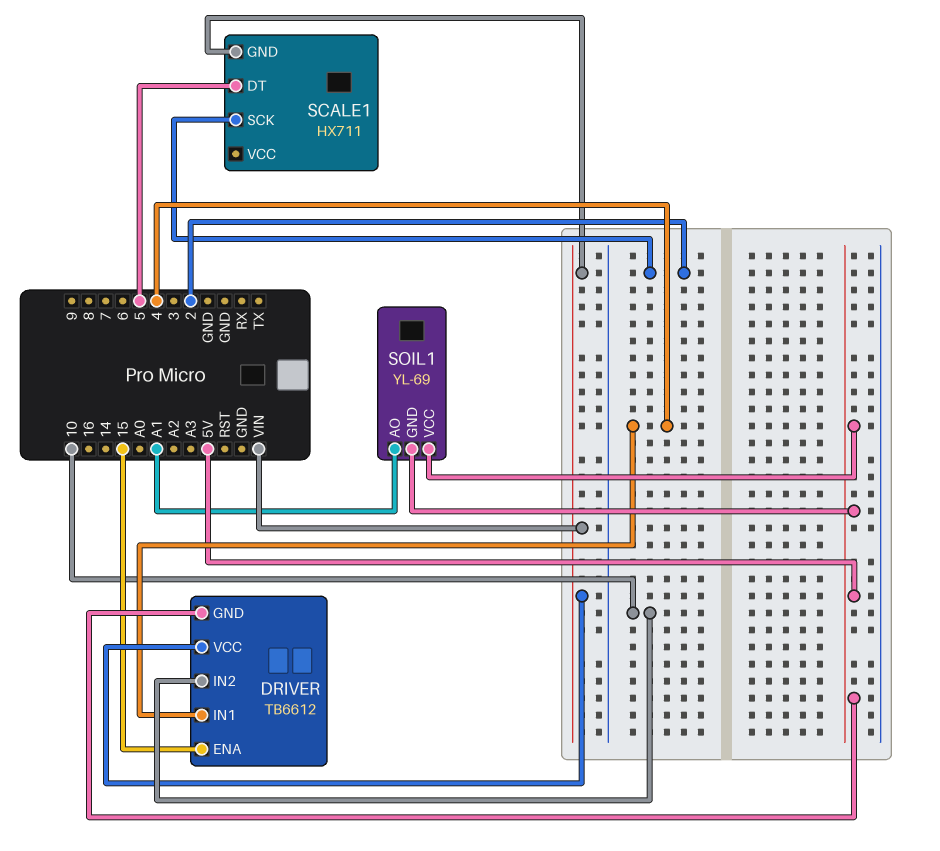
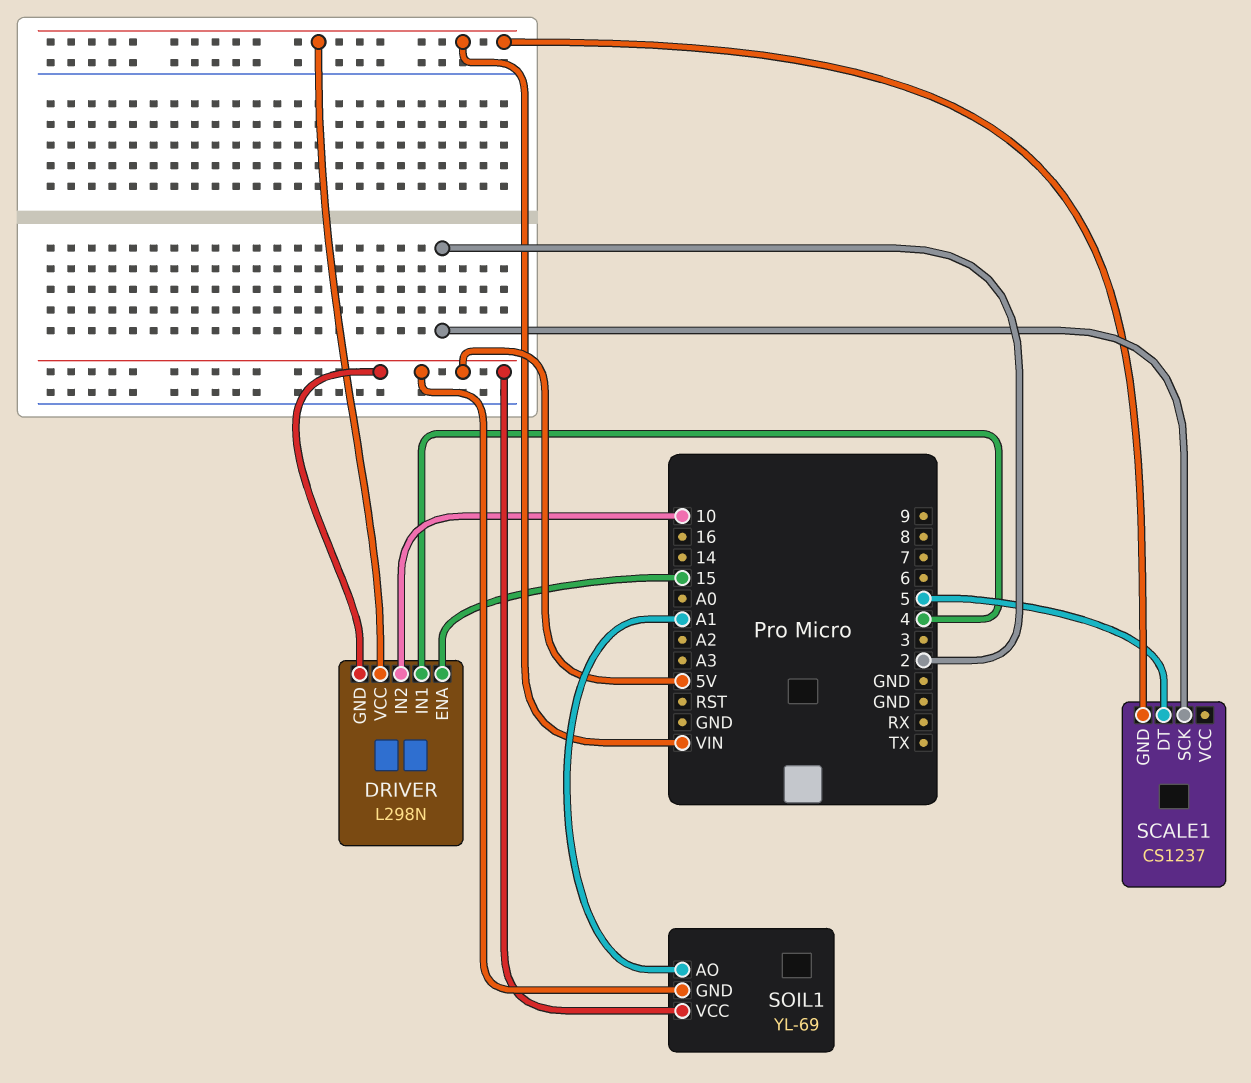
DRIVER: TB6612 -> L298N
SCALE1: HX711 -> CS1237

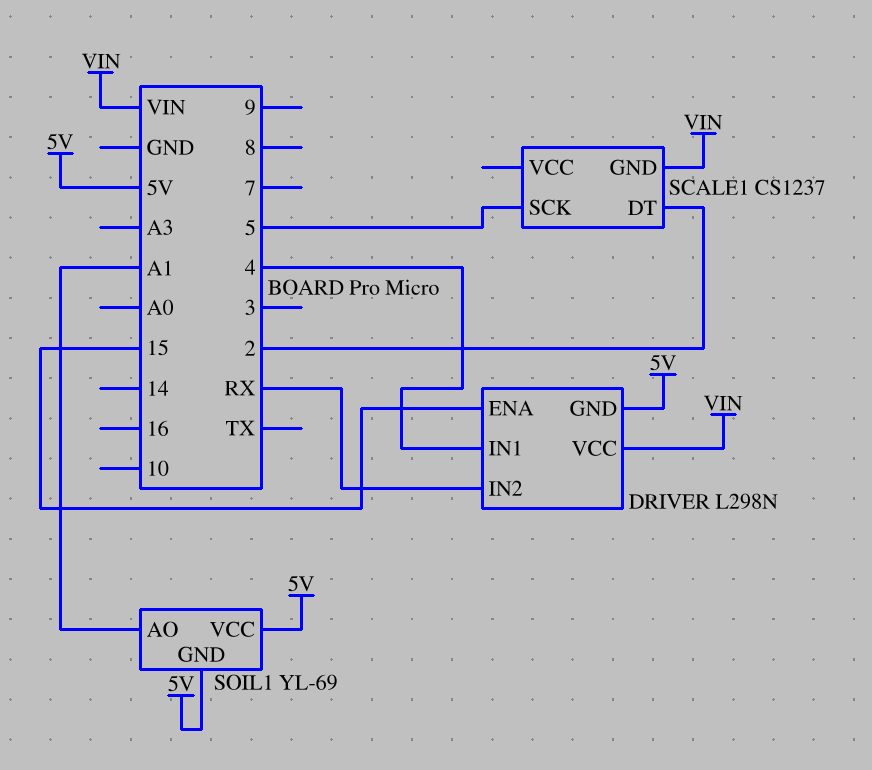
DRIVER pin IN2: 10 -> RX
SCALE1 pin DT: 5 -> 2
SCALE1 pin SCK: 2 -> 5

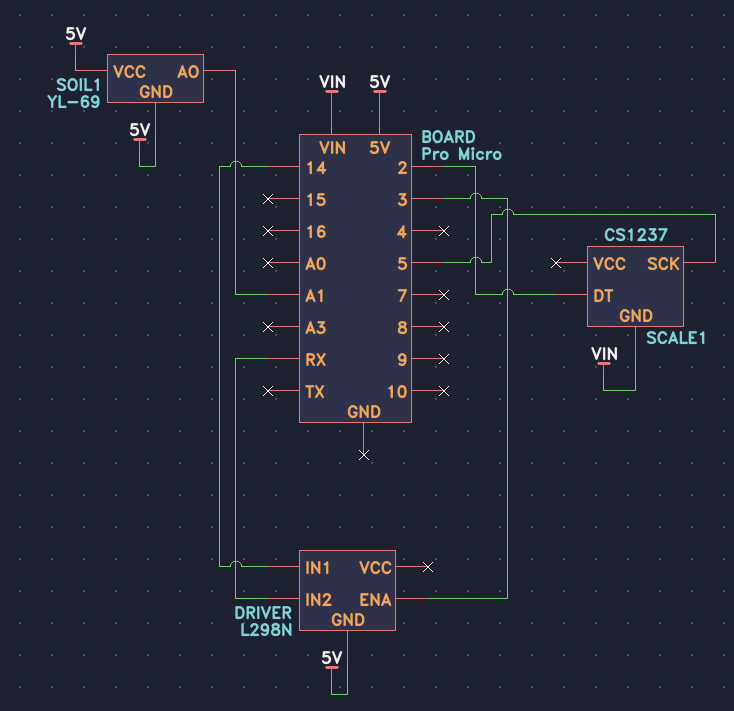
DRIVER pin ENA: 15 -> 3
DRIVER pin IN1: 4 -> 14
DRIVER pin VCC: VIN -> none

